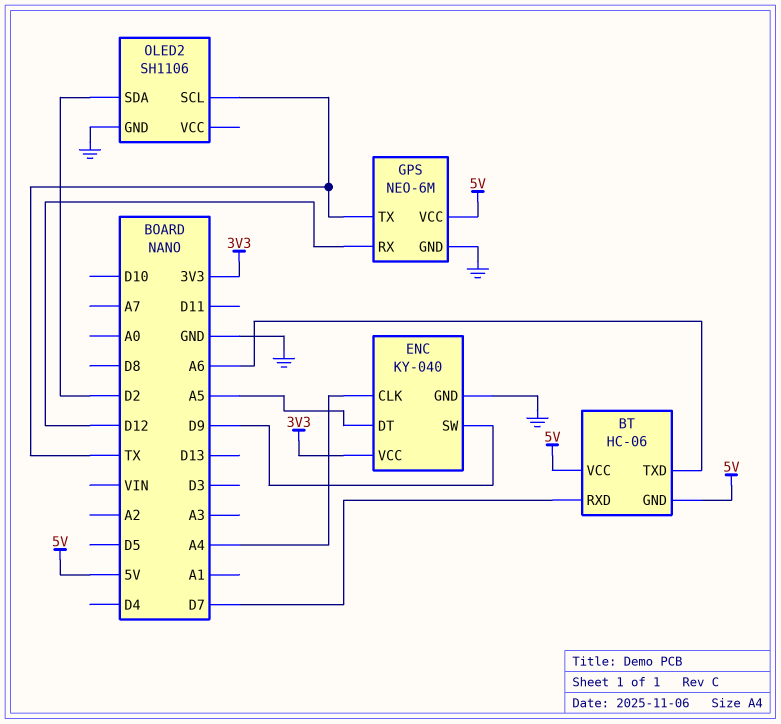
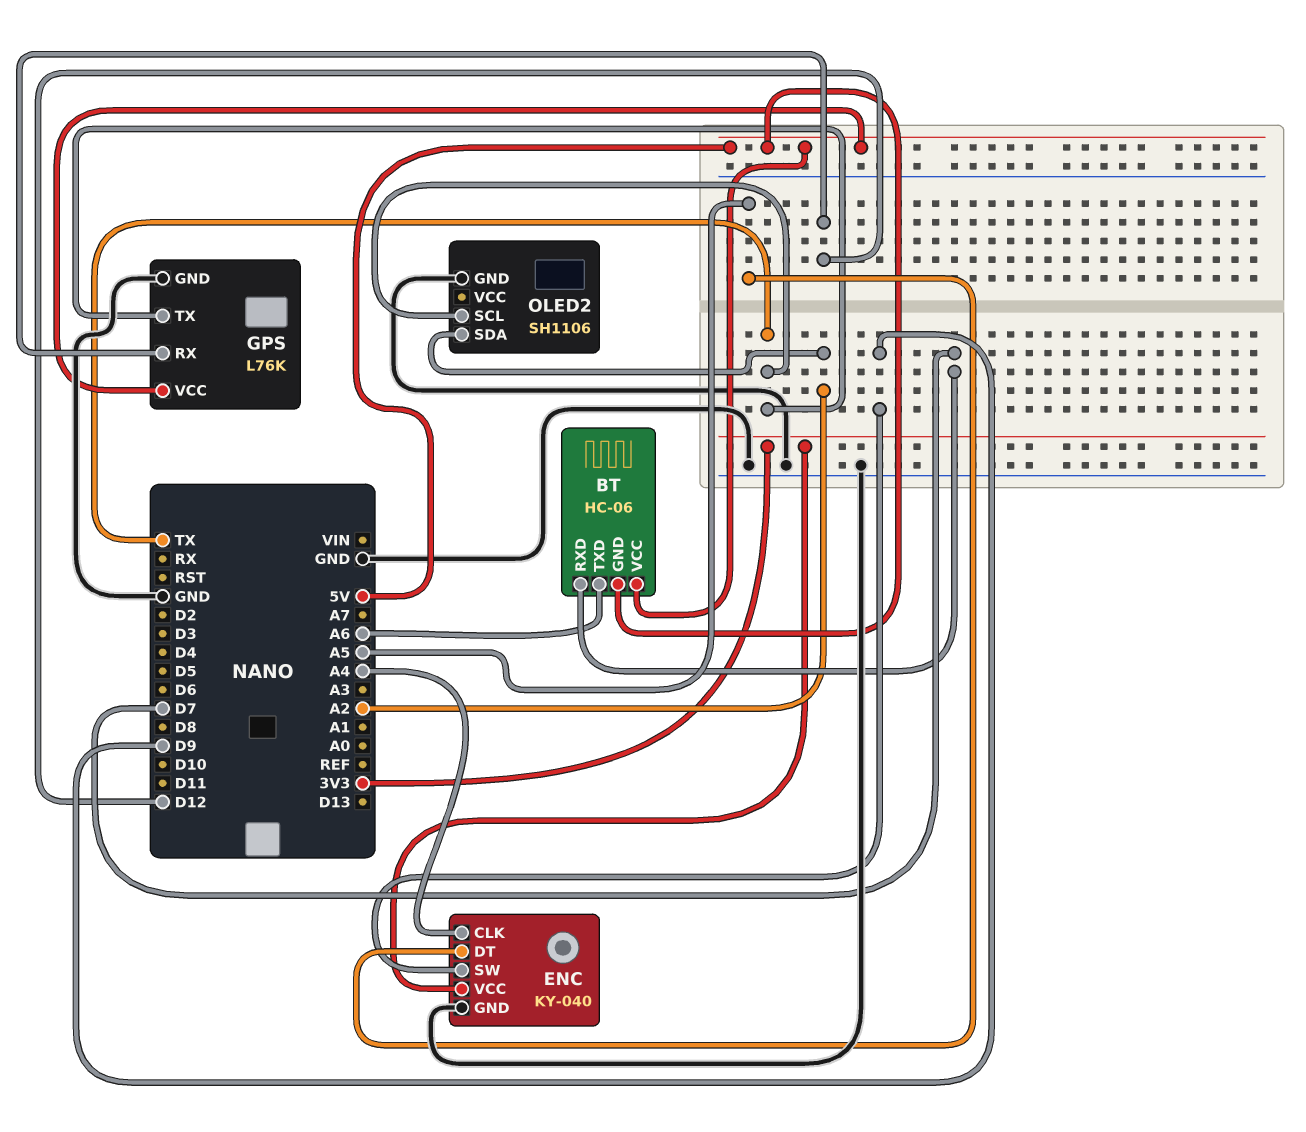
GPS: NEO-6M -> L76K
OLED2 pin SDA: D2 -> A2

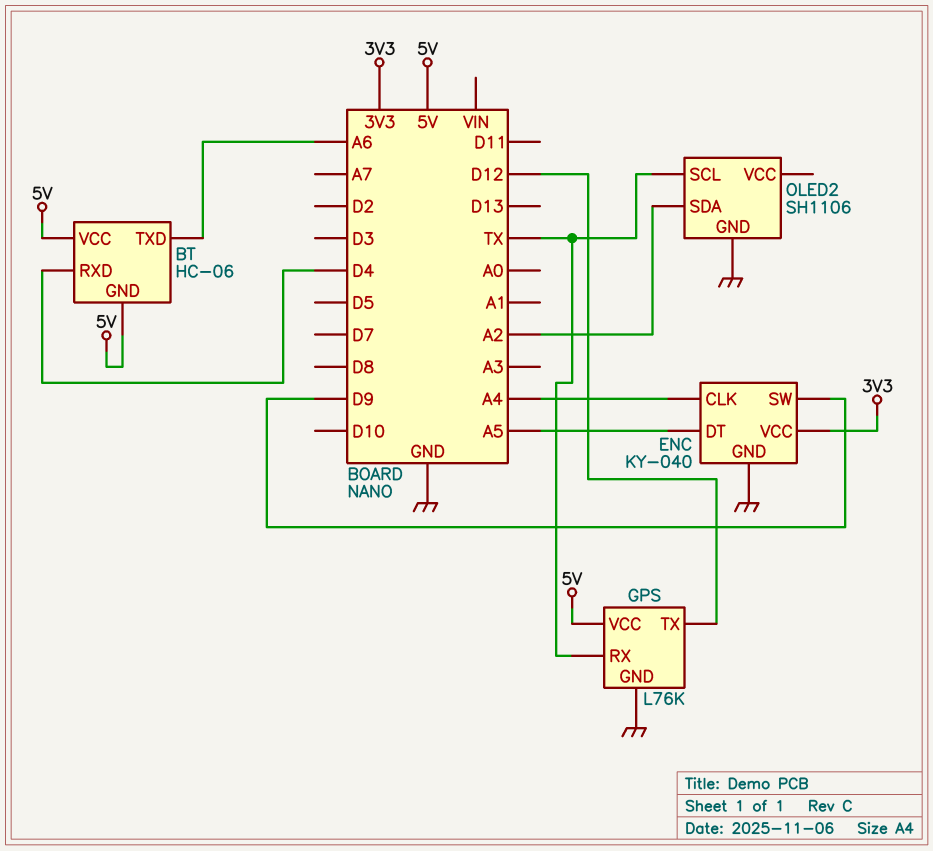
BT pin RXD: D7 -> D4
GPS pin RX: D12 -> TX
GPS pin TX: TX -> D12

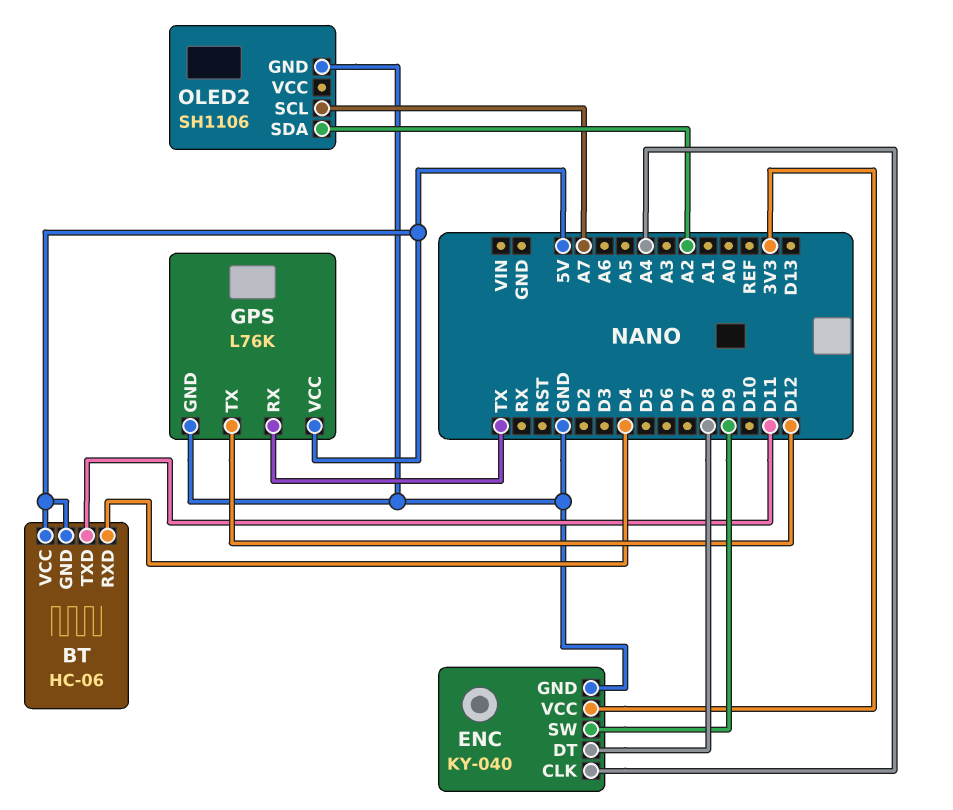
BT pin TXD: A6 -> D11
ENC pin DT: A5 -> D8
OLED2 pin SCL: TX -> A7

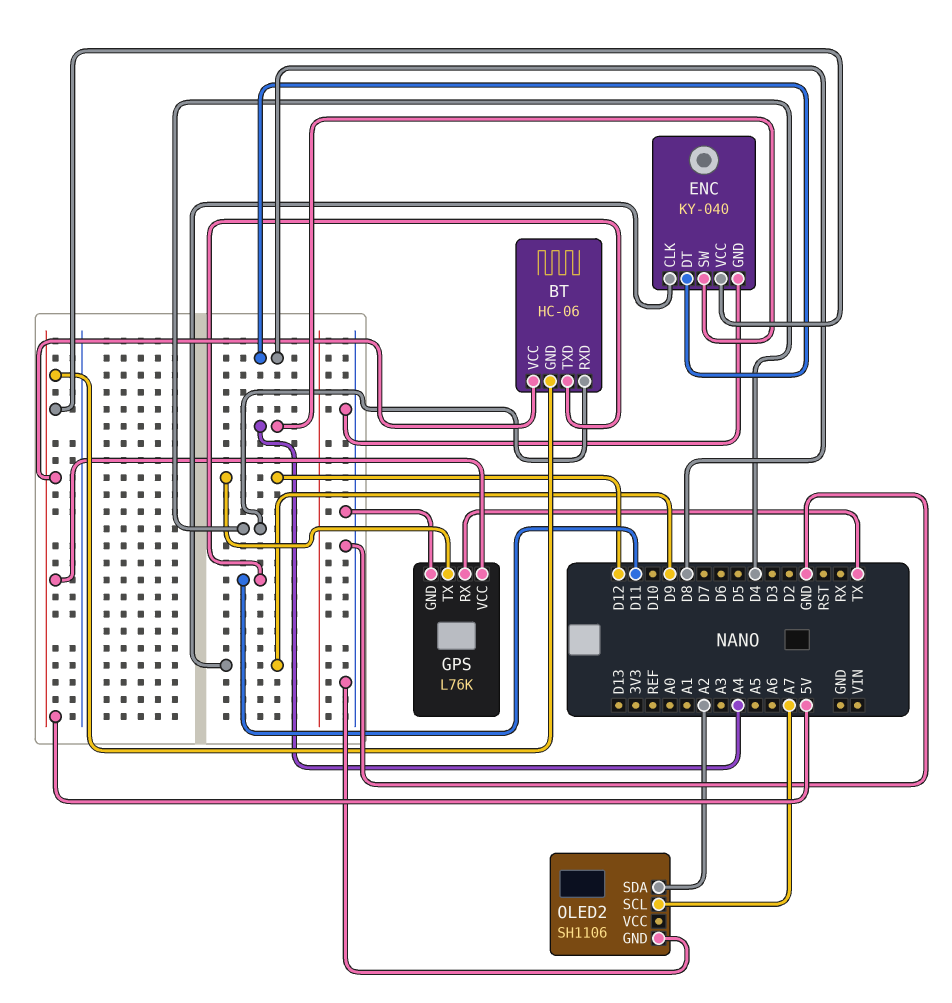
ENC pin CLK: A4 -> D9
ENC pin SW: D9 -> A4
ENC pin VCC: 3V3 -> 5V

